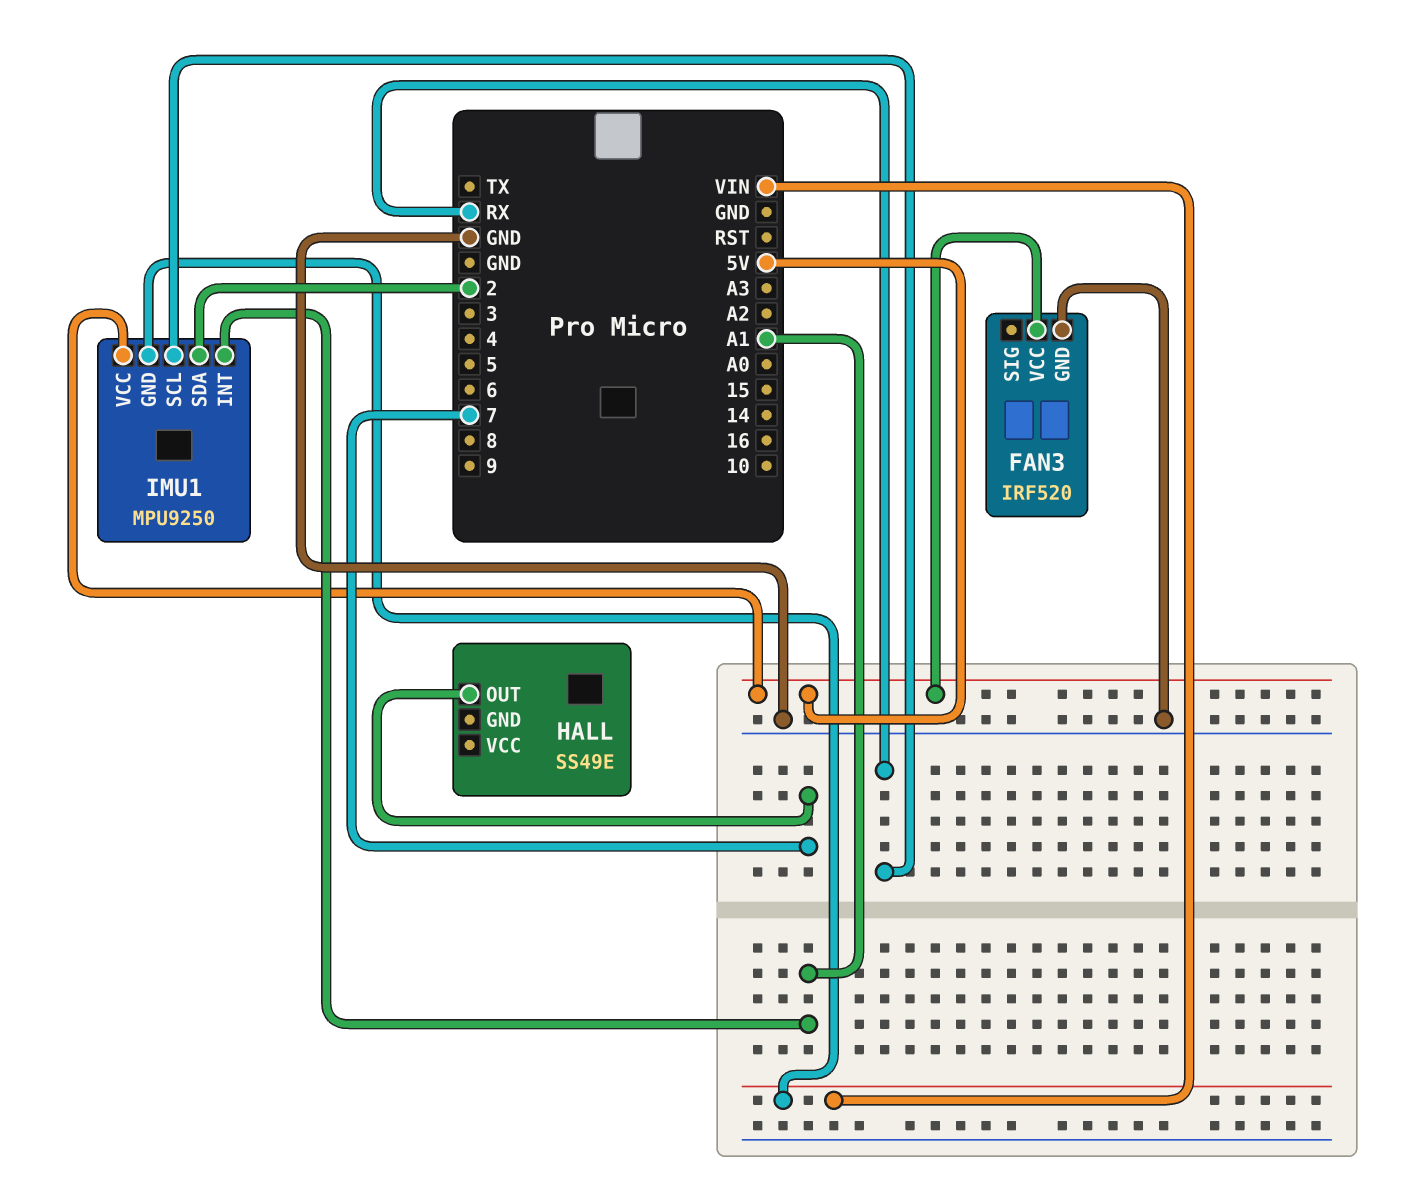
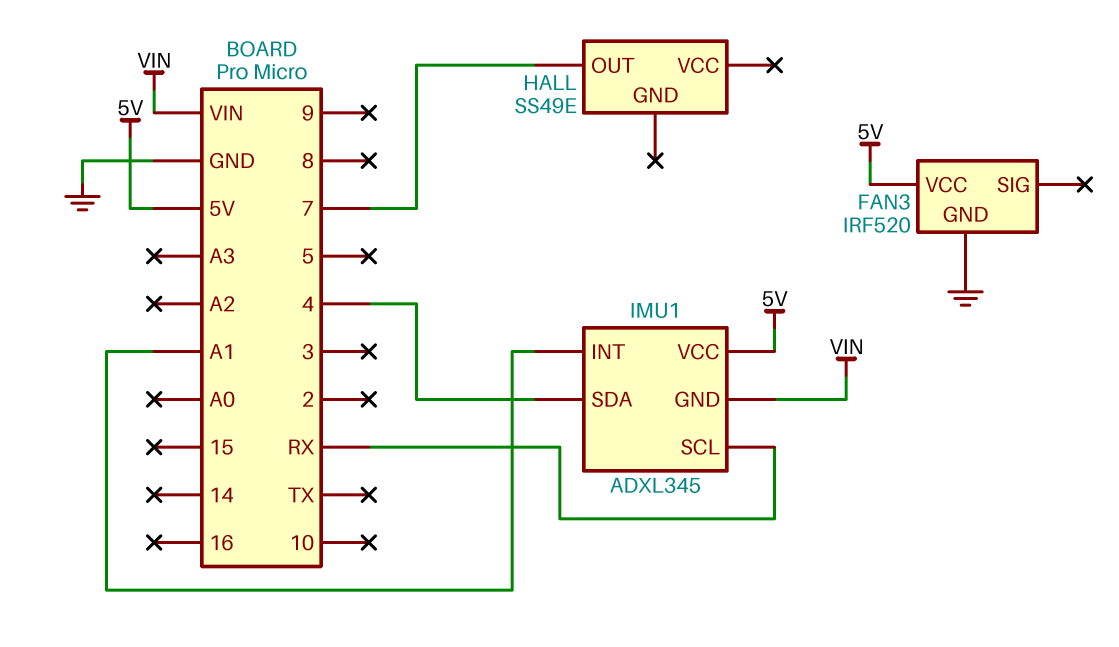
IMU1: MPU9250 -> ADXL345
IMU1 pin SDA: 2 -> 4

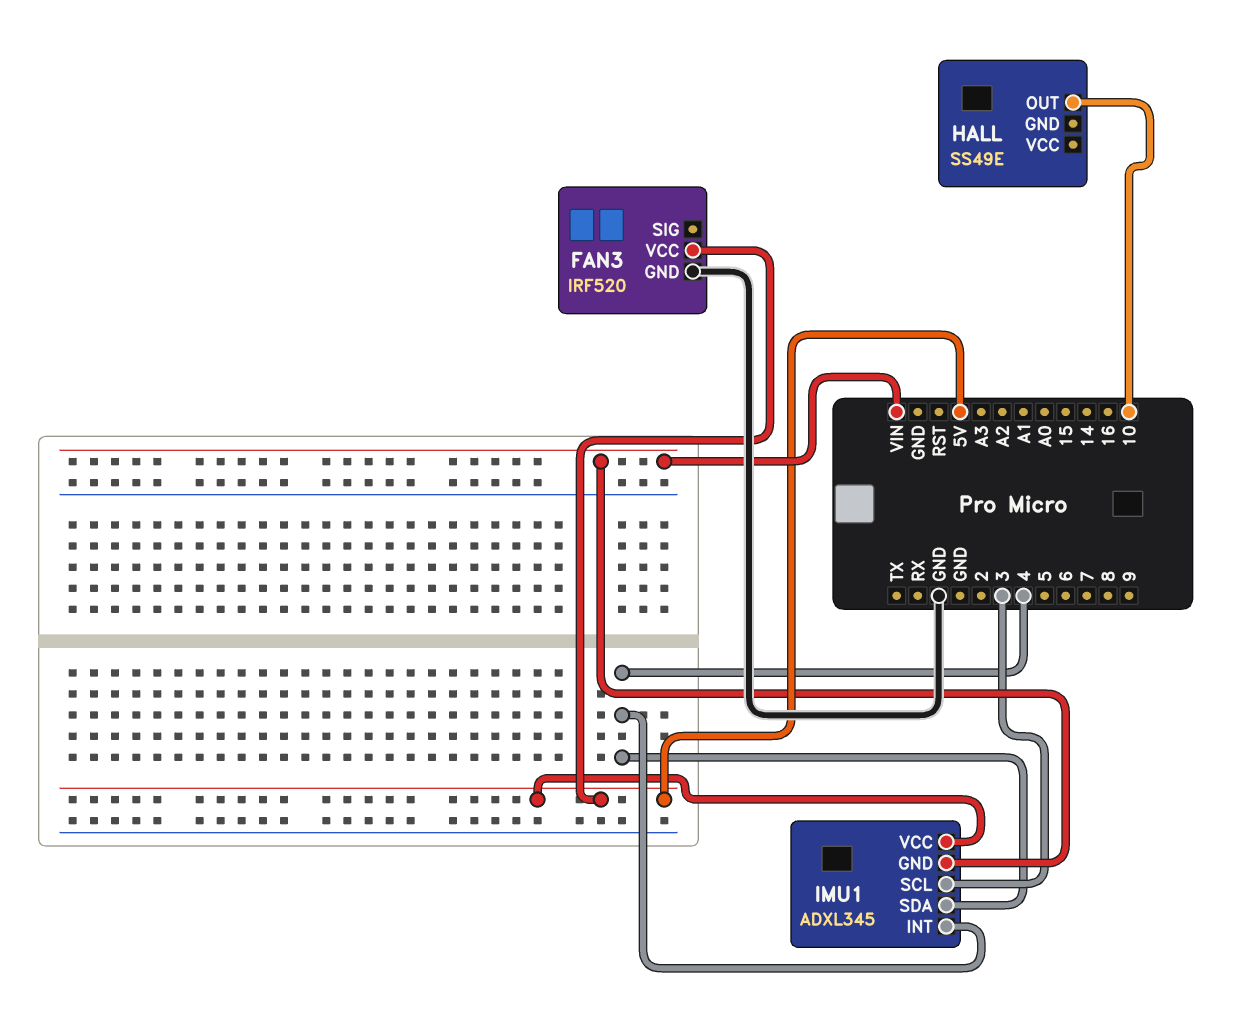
HALL pin OUT: 7 -> 10
IMU1 pin INT: A1 -> 4
IMU1 pin SCL: RX -> 3

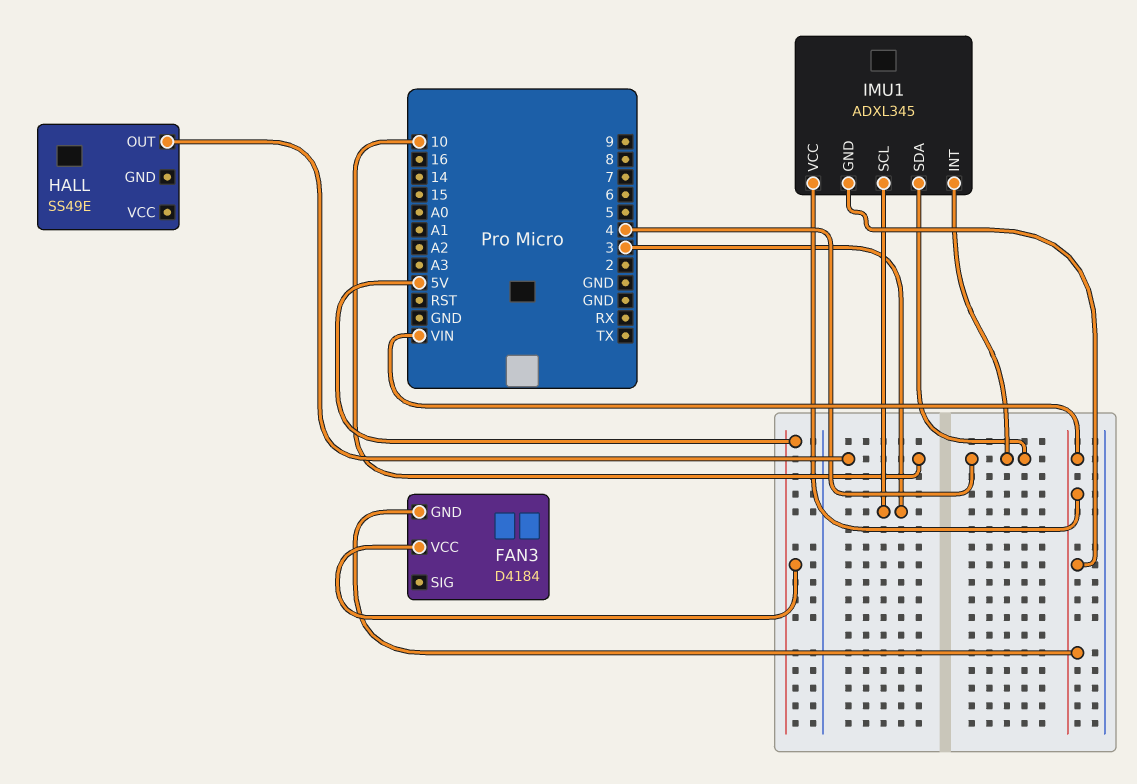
FAN3: IRF520 -> D4184
FAN3 pin GND: GND -> VIN
IMU1 pin VCC: 5V -> VIN

